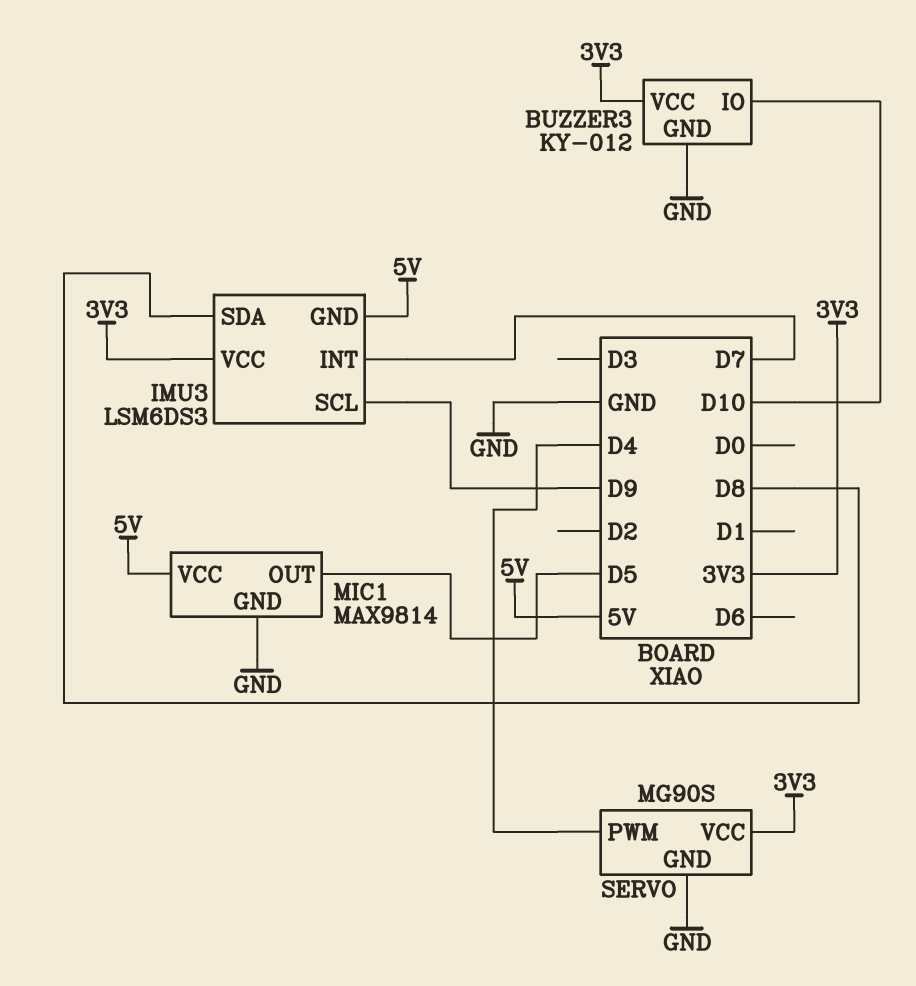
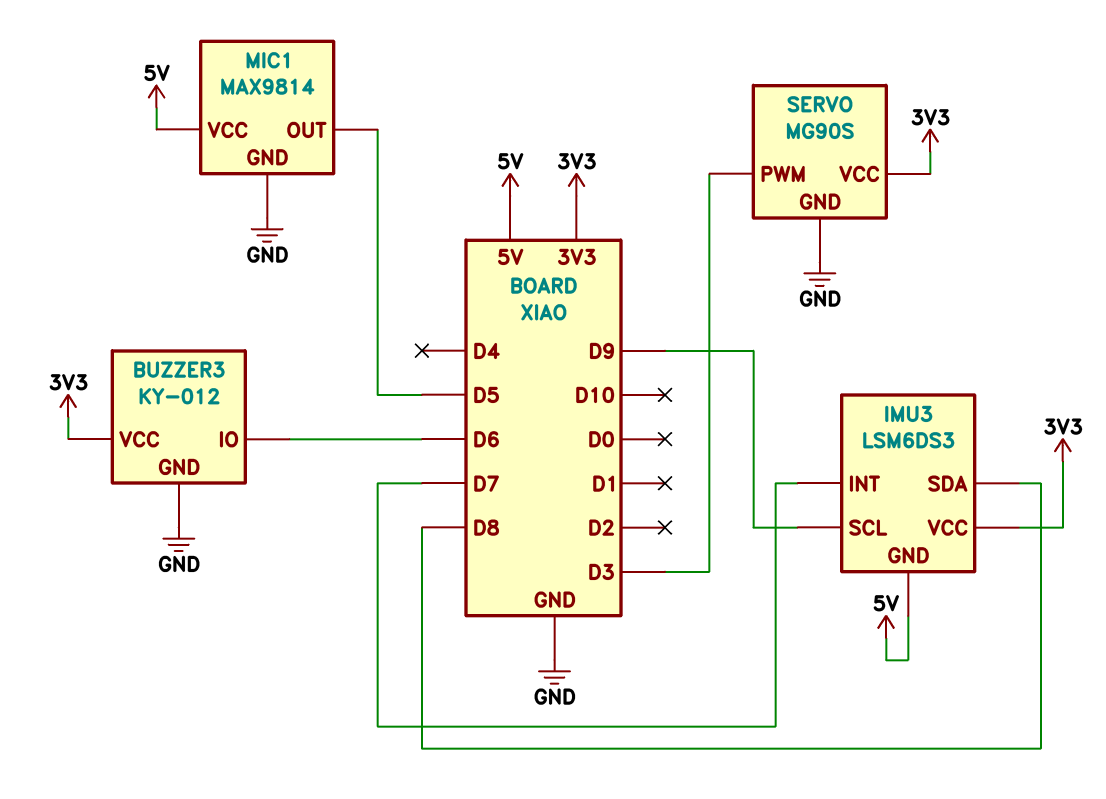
BUZZER3 pin IO: D10 -> D6
SERVO pin PWM: D4 -> D3

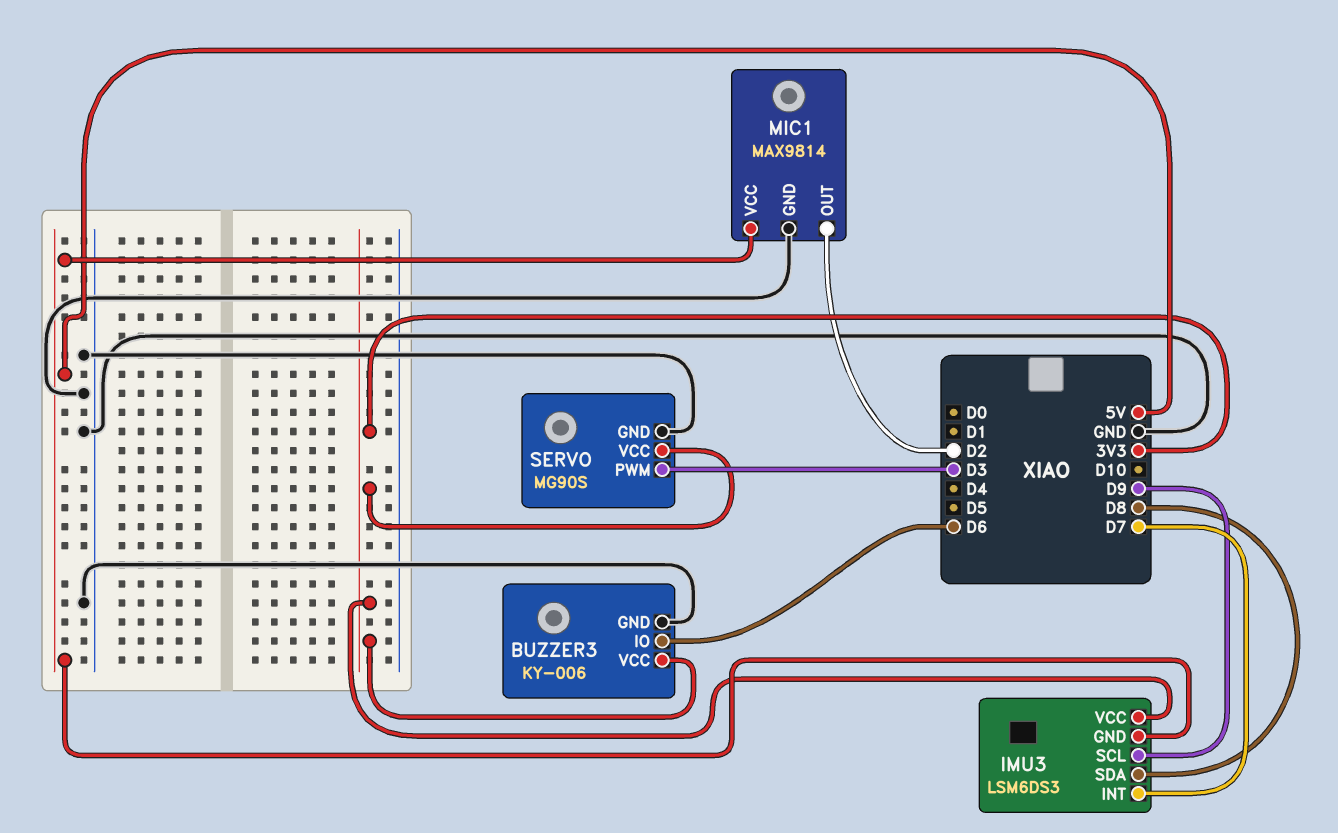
BUZZER3: KY-012 -> KY-006
MIC1 pin OUT: D5 -> D2

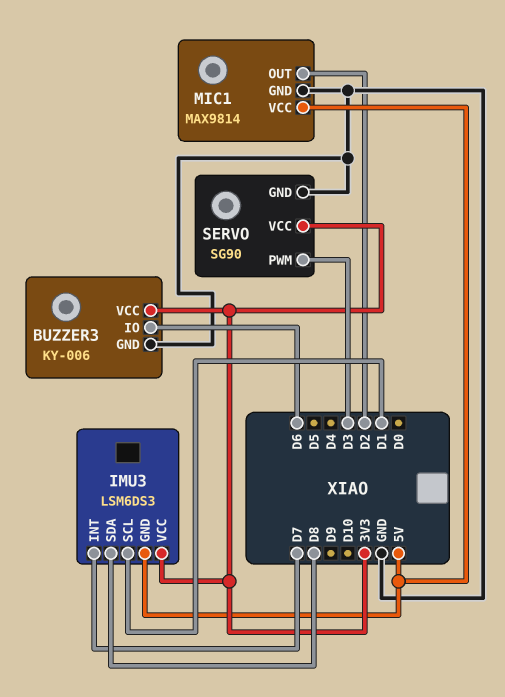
IMU3 pin SCL: D9 -> D1
SERVO: MG90S -> SG90

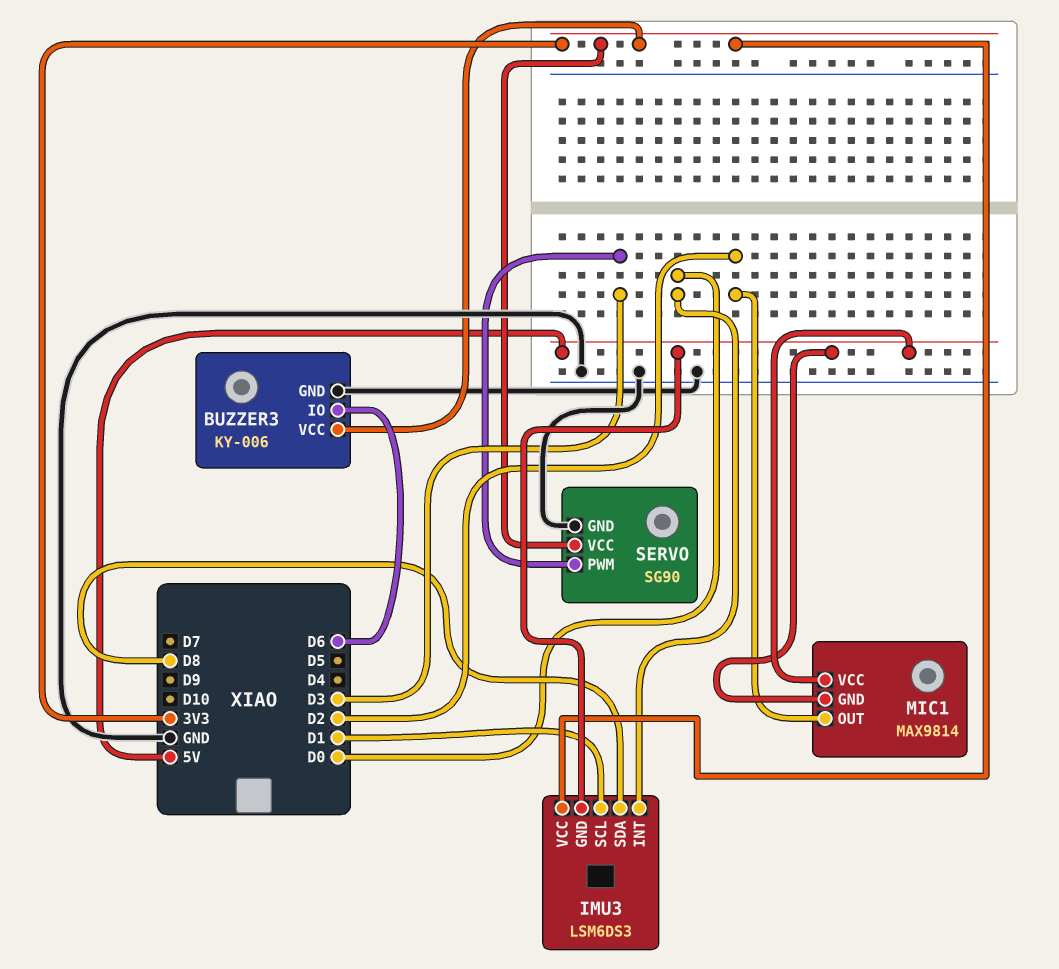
IMU3 pin INT: D7 -> D0
MIC1 pin GND: GND -> 5V

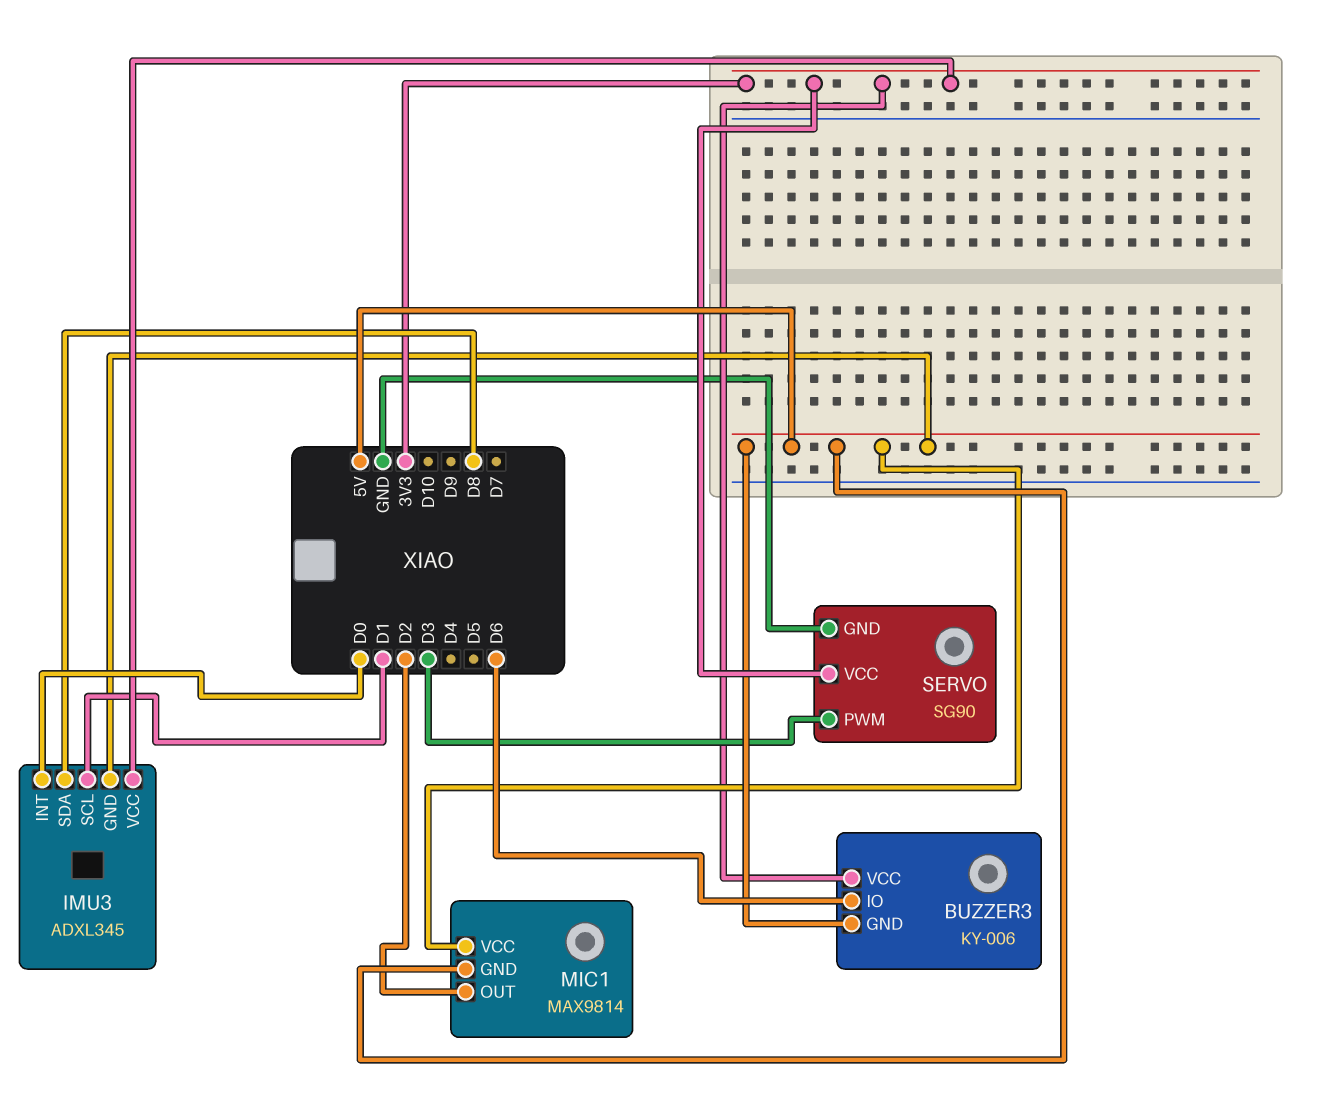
BUZZER3 pin GND: GND -> 5V
IMU3: LSM6DS3 -> ADXL345

